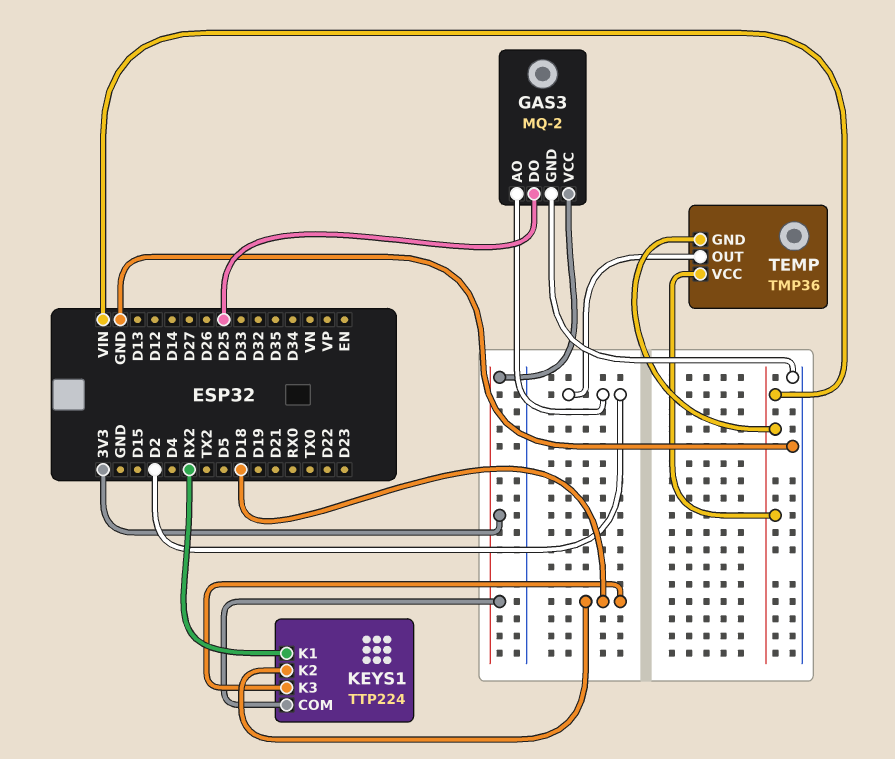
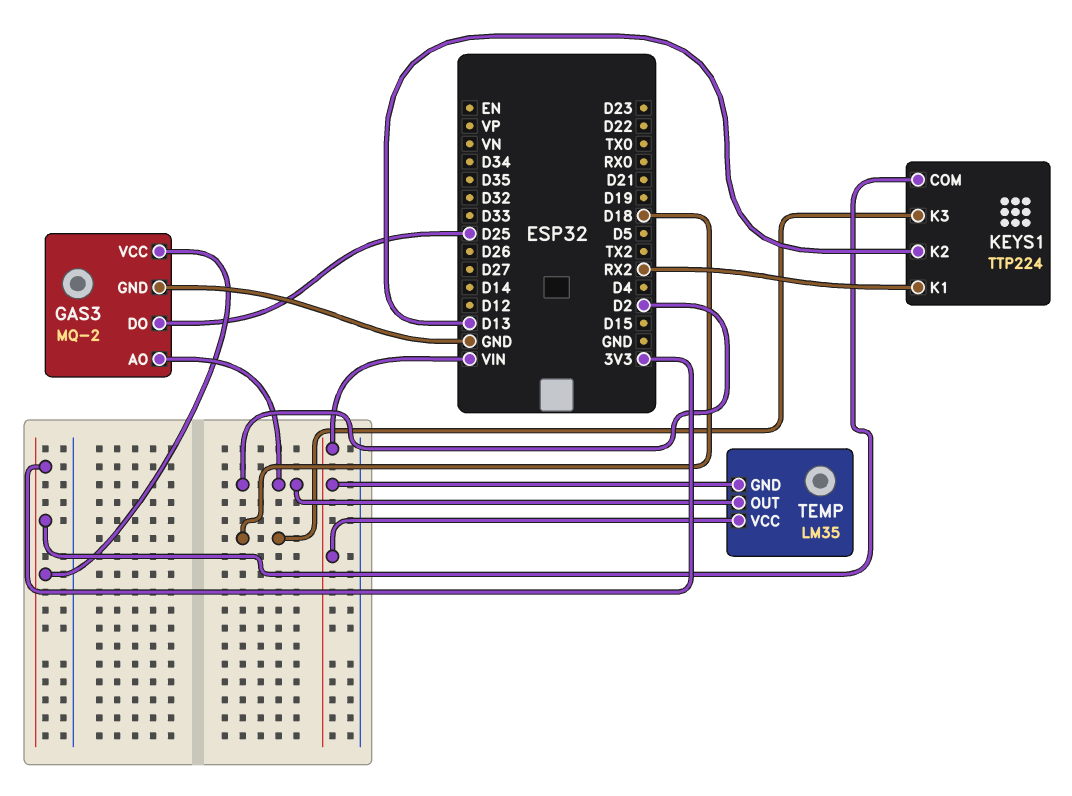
KEYS1 pin K2: D18 -> D13
TEMP: TMP36 -> LM35

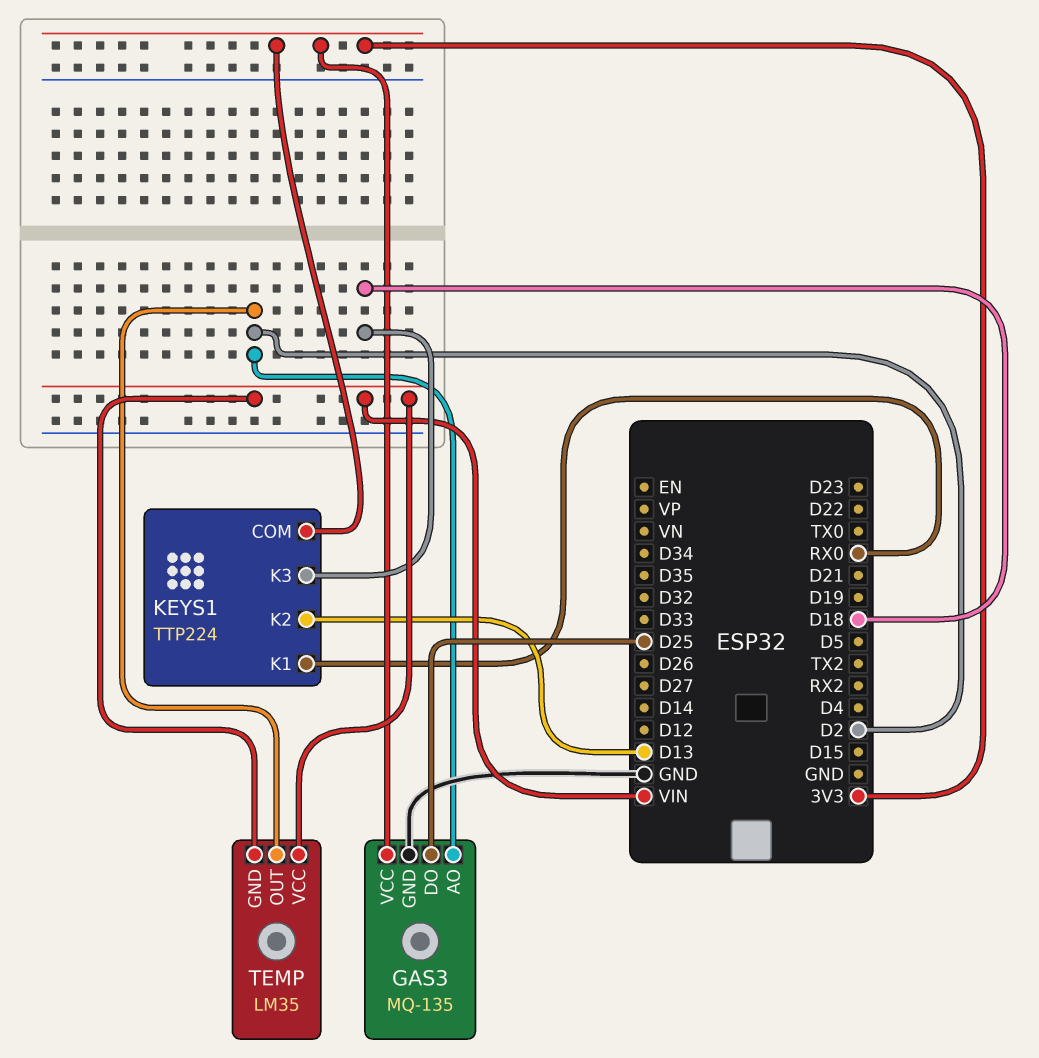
GAS3: MQ-2 -> MQ-135
KEYS1 pin K1: RX2 -> RX0

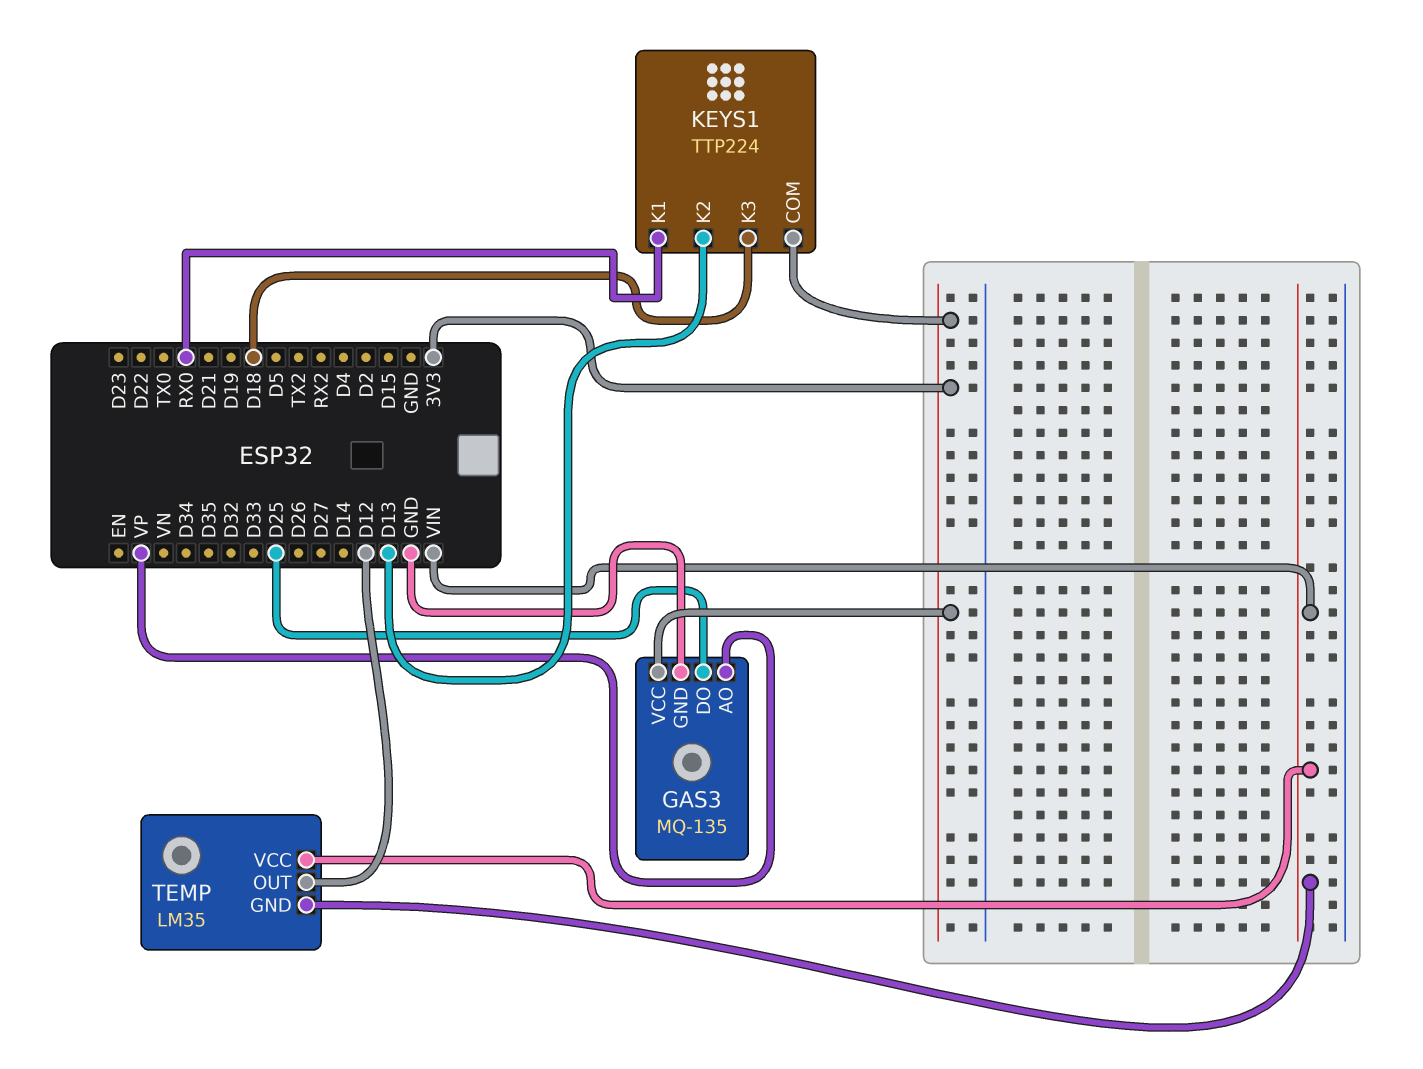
GAS3 pin AO: D2 -> VP
TEMP pin OUT: D2 -> D12

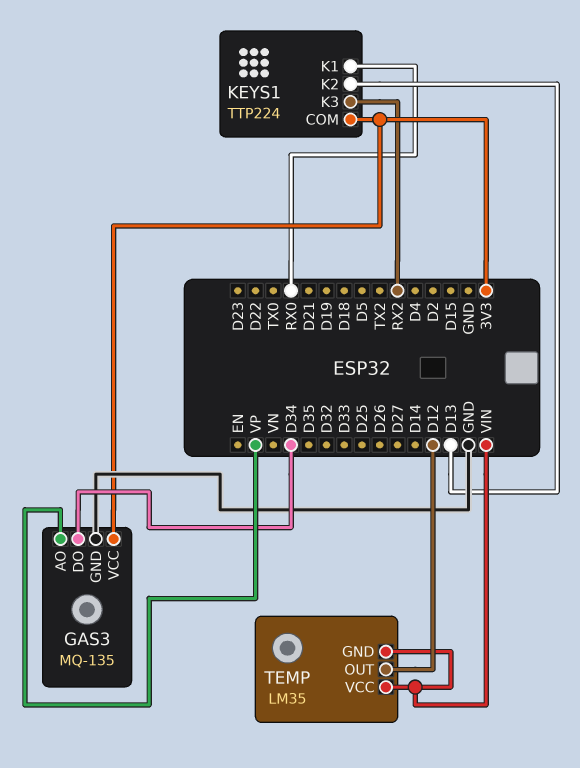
GAS3 pin DO: D25 -> D34
KEYS1 pin K3: D18 -> RX2

